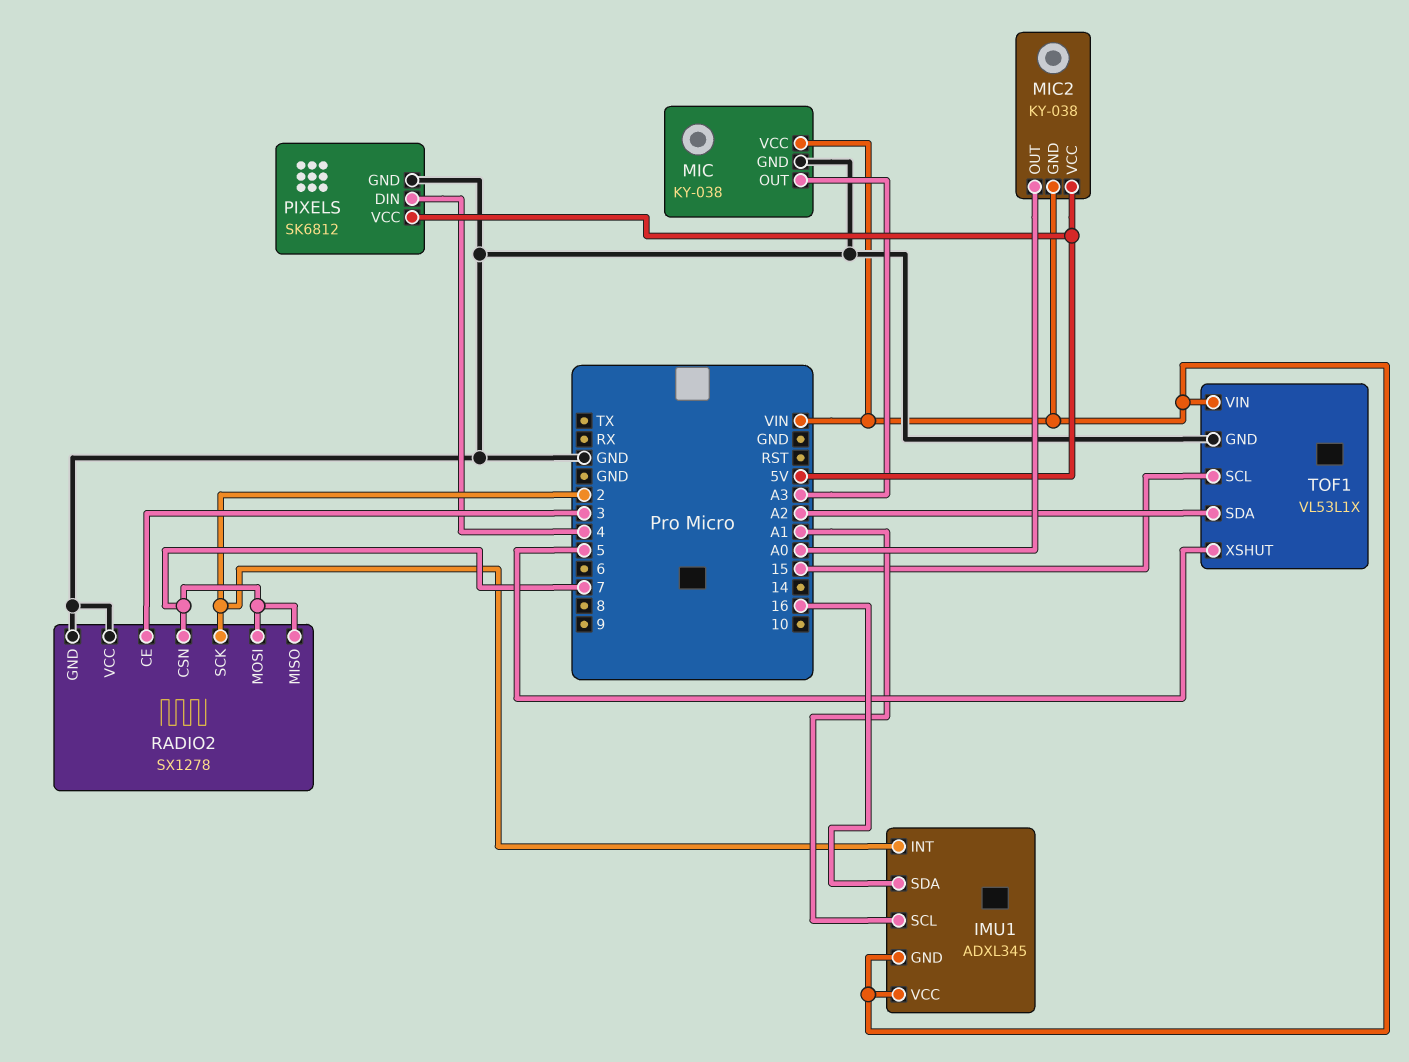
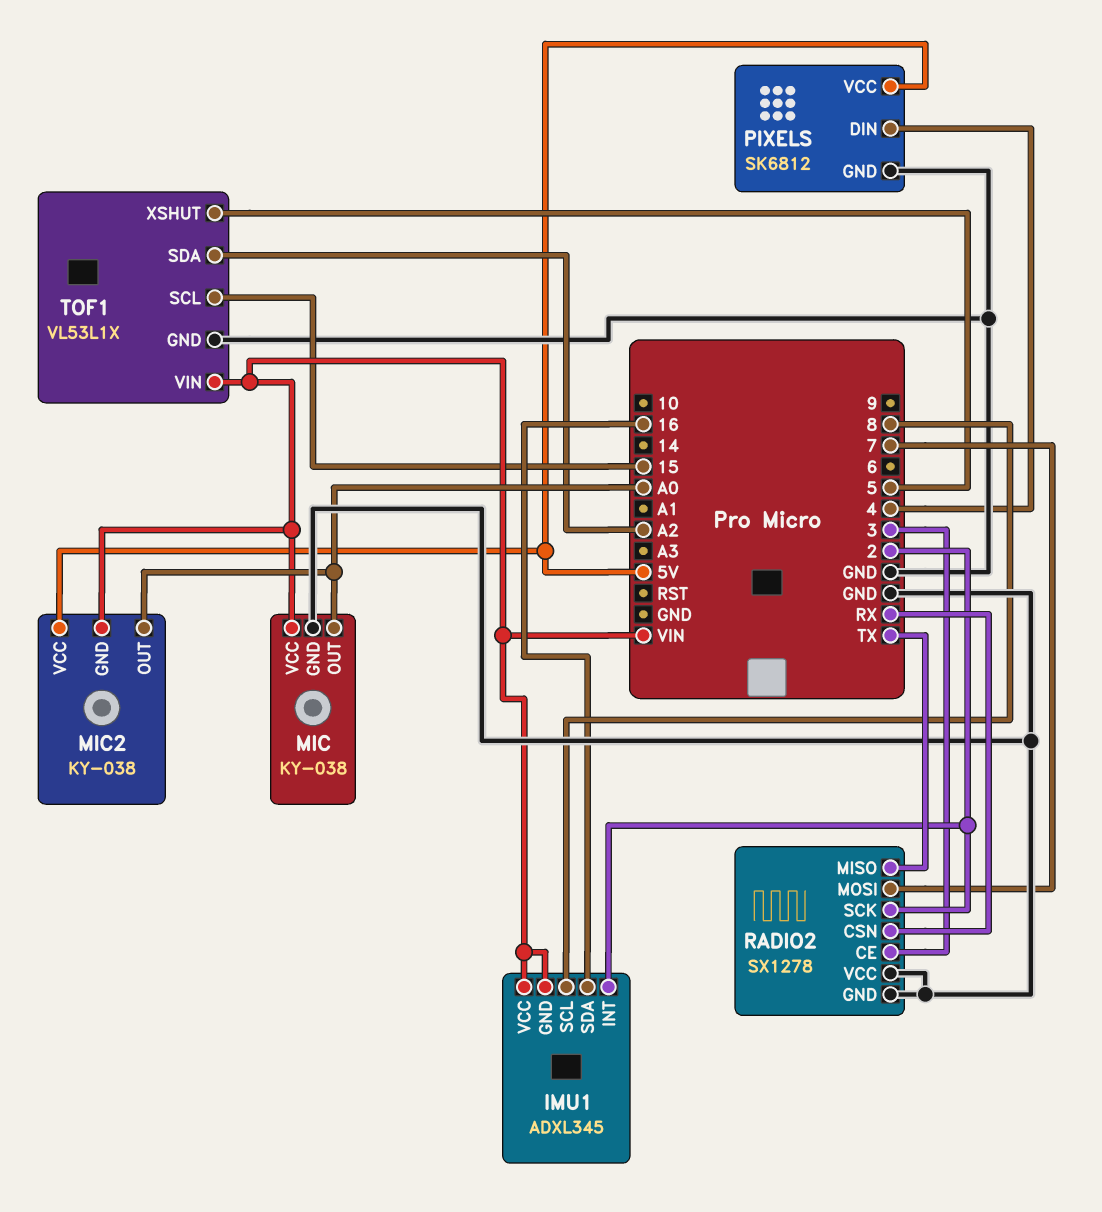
IMU1 pin SCL: A1 -> 8
MIC pin OUT: A3 -> A0
RADIO2 pin CSN: 7 -> RX
RADIO2 pin MISO: 7 -> TX

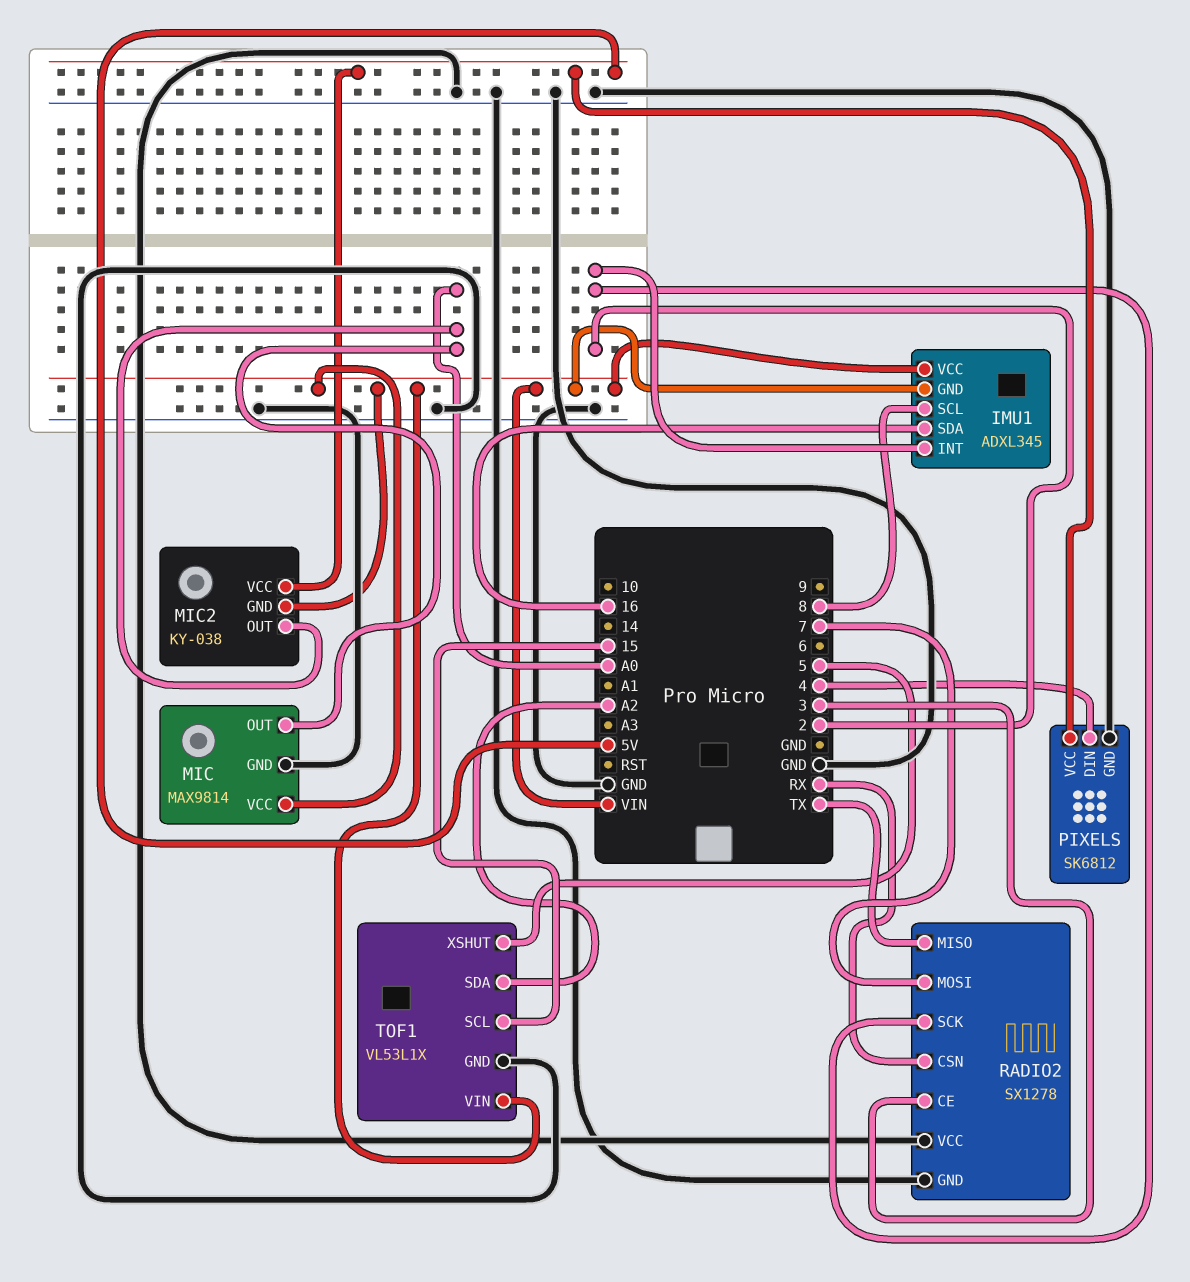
MIC: KY-038 -> MAX9814

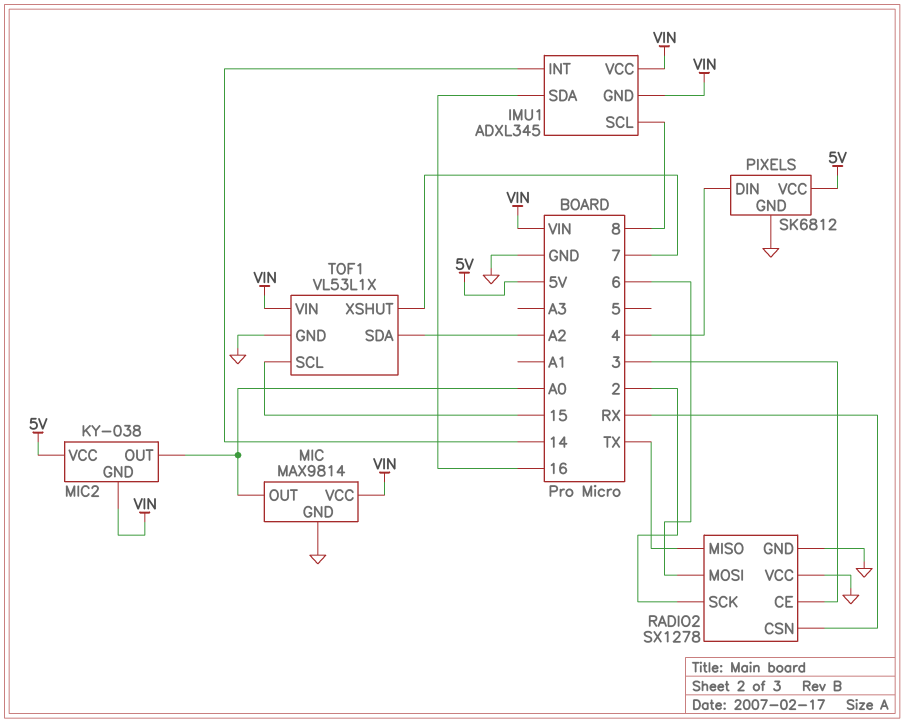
IMU1 pin INT: 2 -> 14
RADIO2 pin MOSI: 7 -> 6
TOF1 pin XSHUT: 5 -> 7

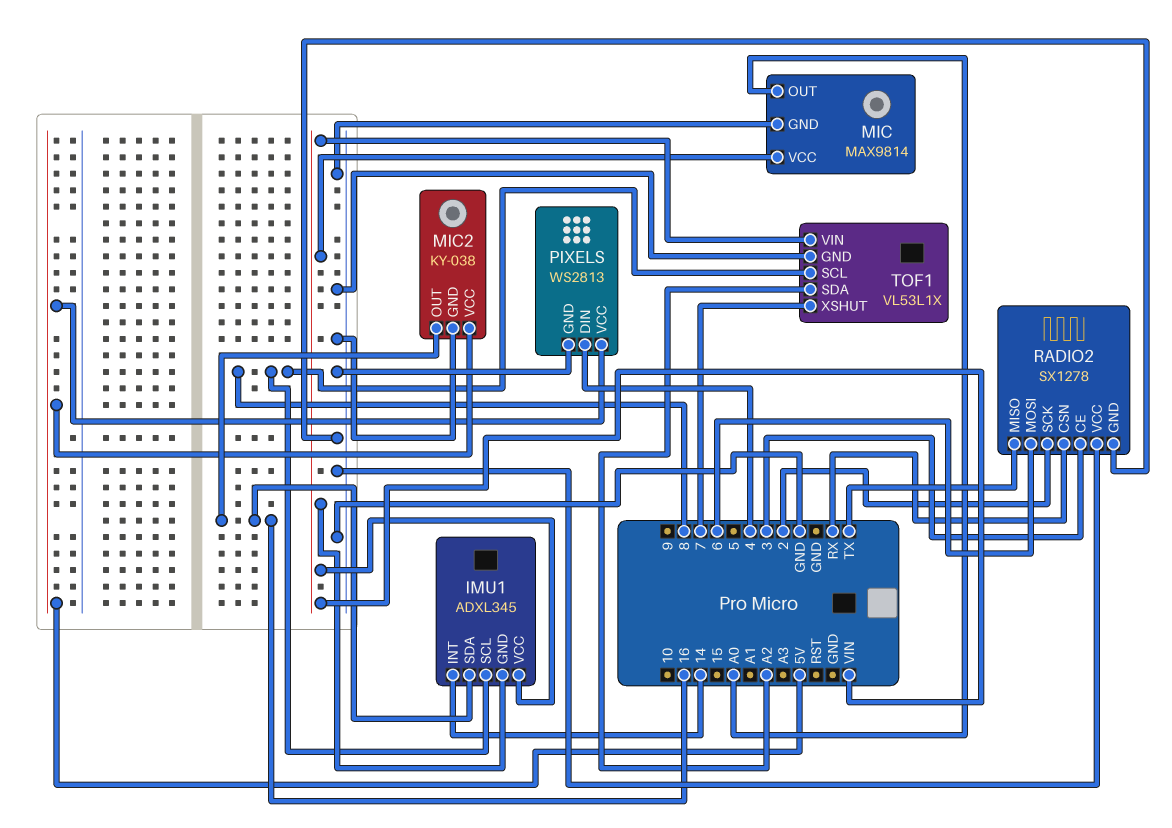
MIC2 pin GND: VIN -> GND
MIC2 pin OUT: A0 -> 16
PIXELS: SK6812 -> WS2813
TOF1 pin SCL: 15 -> 8

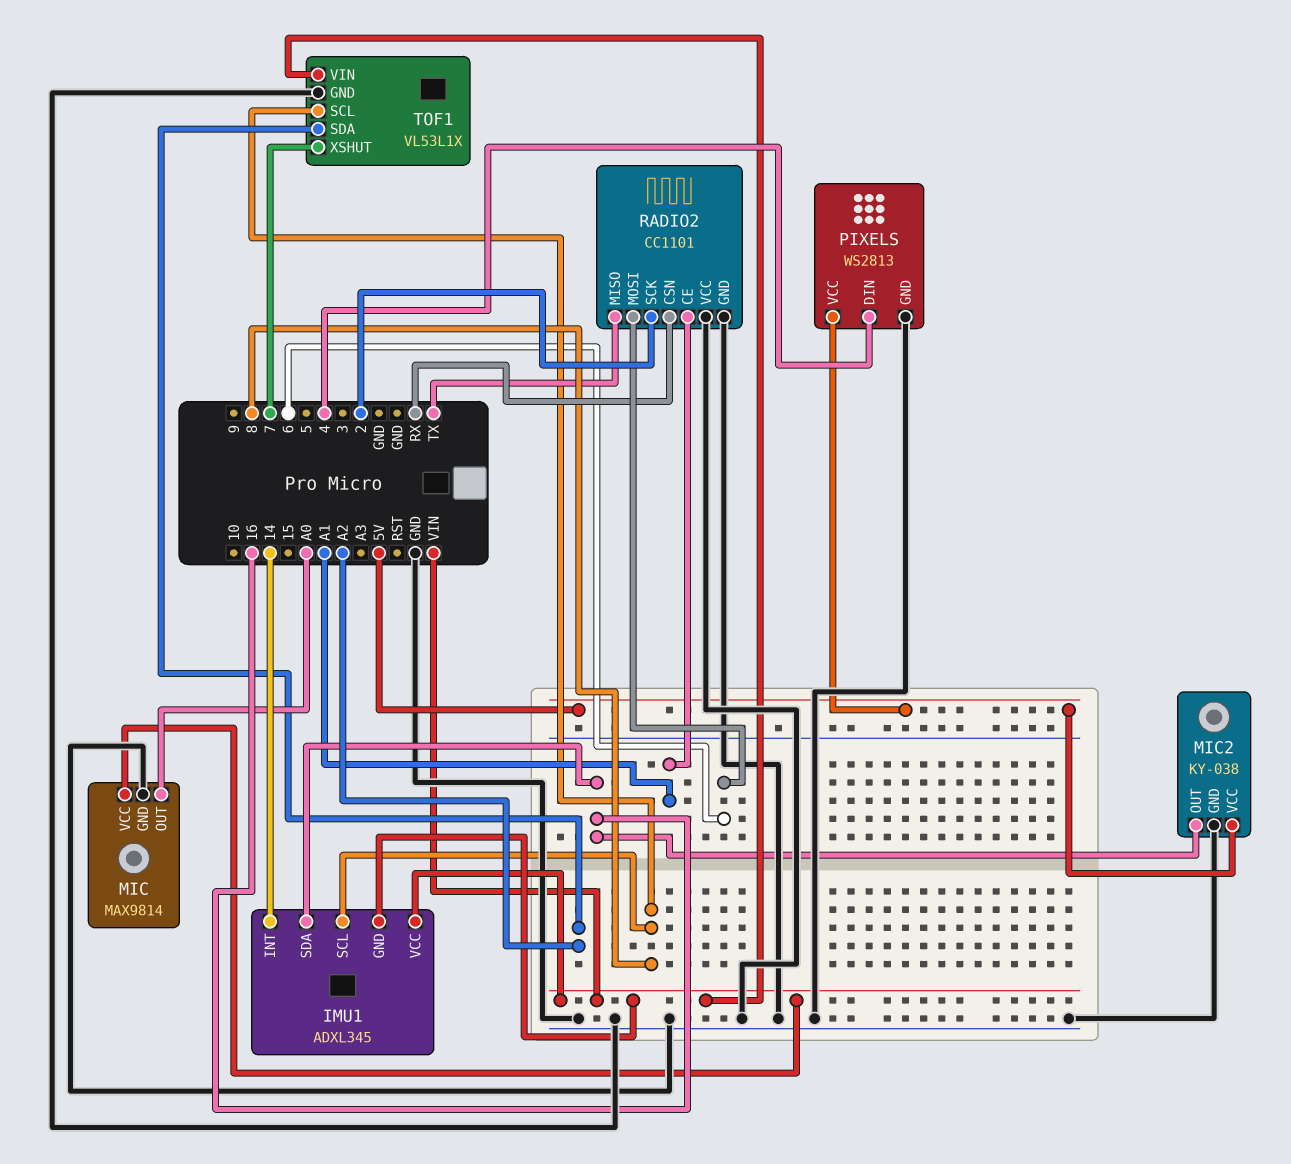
RADIO2: SX1278 -> CC1101
RADIO2 pin CE: 3 -> A1

